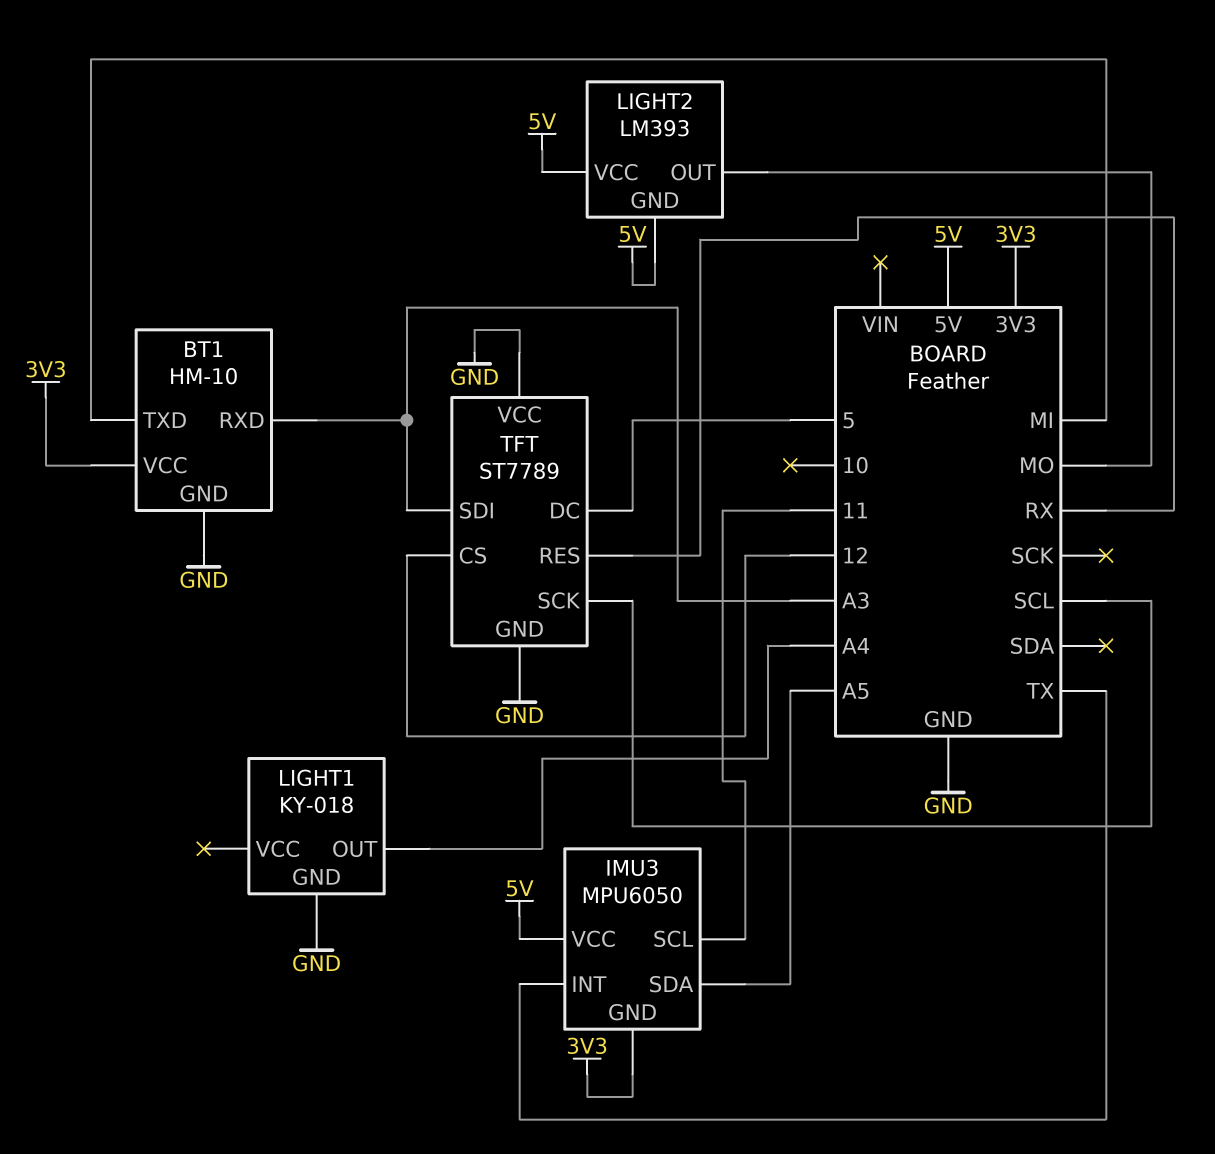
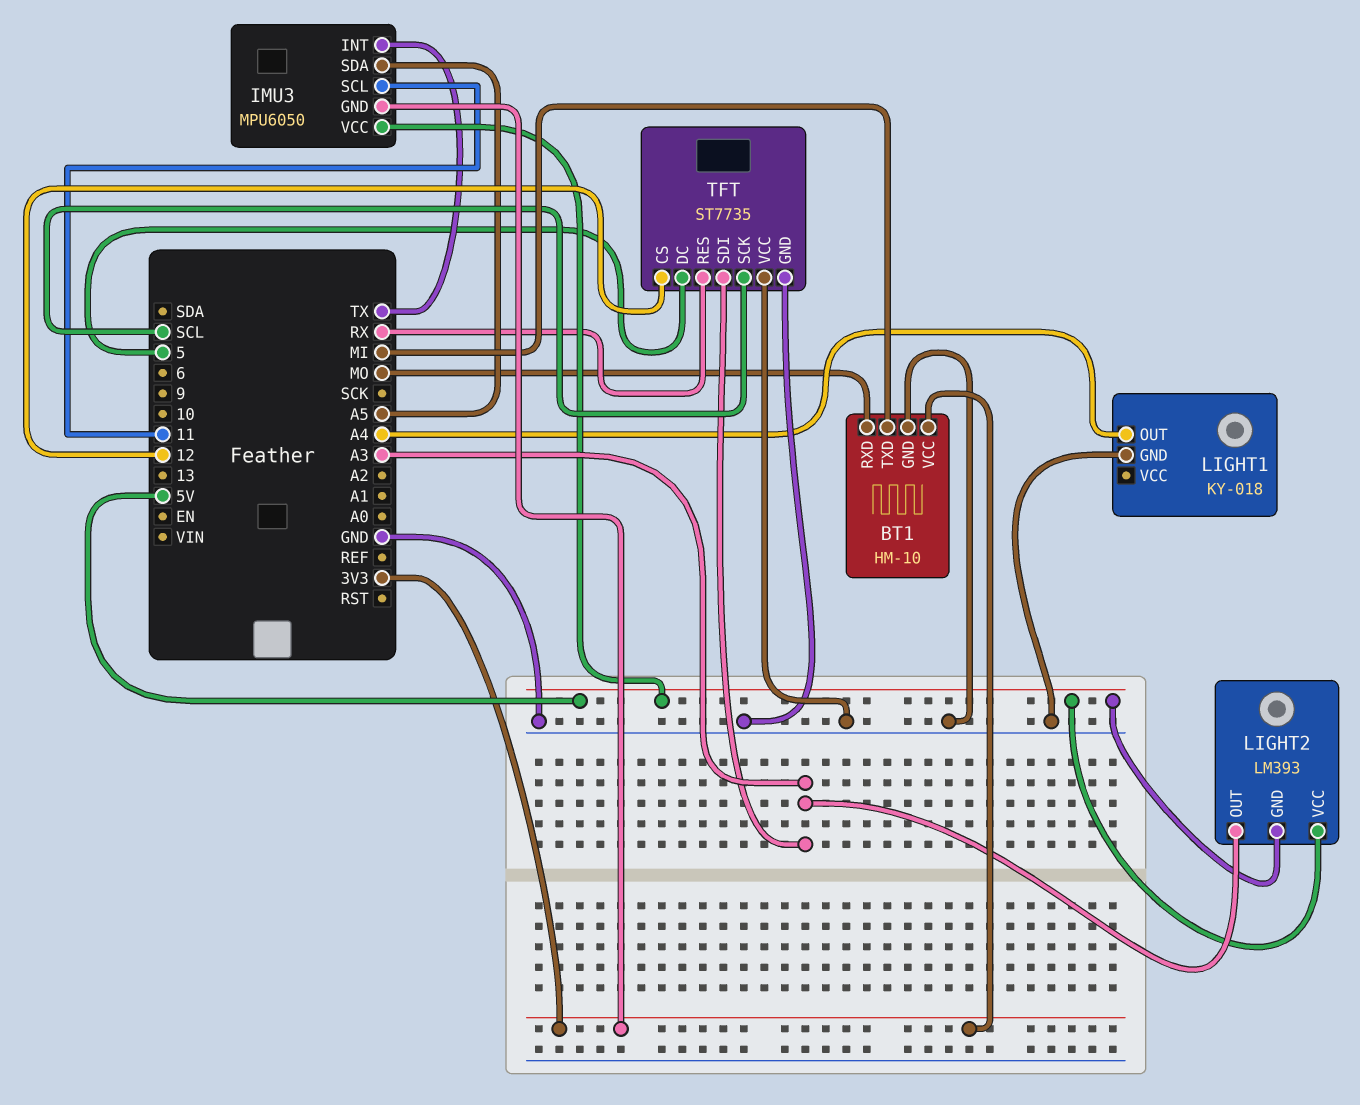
BT1 pin RXD: A3 -> MO
LIGHT2 pin OUT: MO -> A3
TFT: ST7789 -> ST7735

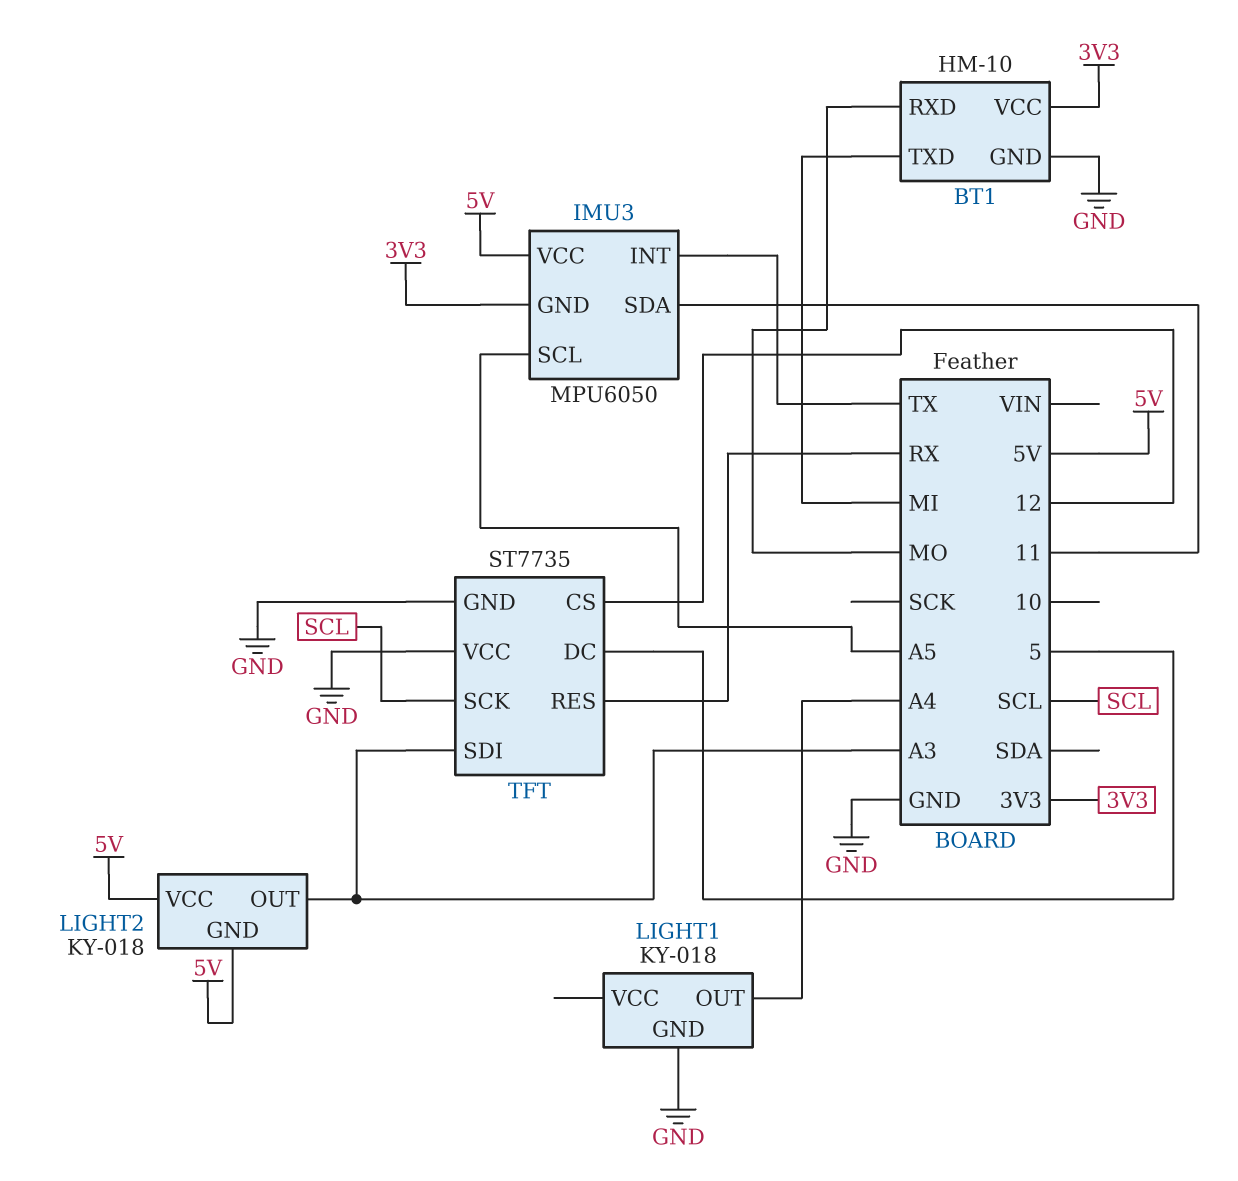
IMU3 pin SCL: 11 -> A5
IMU3 pin SDA: A5 -> 11
LIGHT2: LM393 -> KY-018

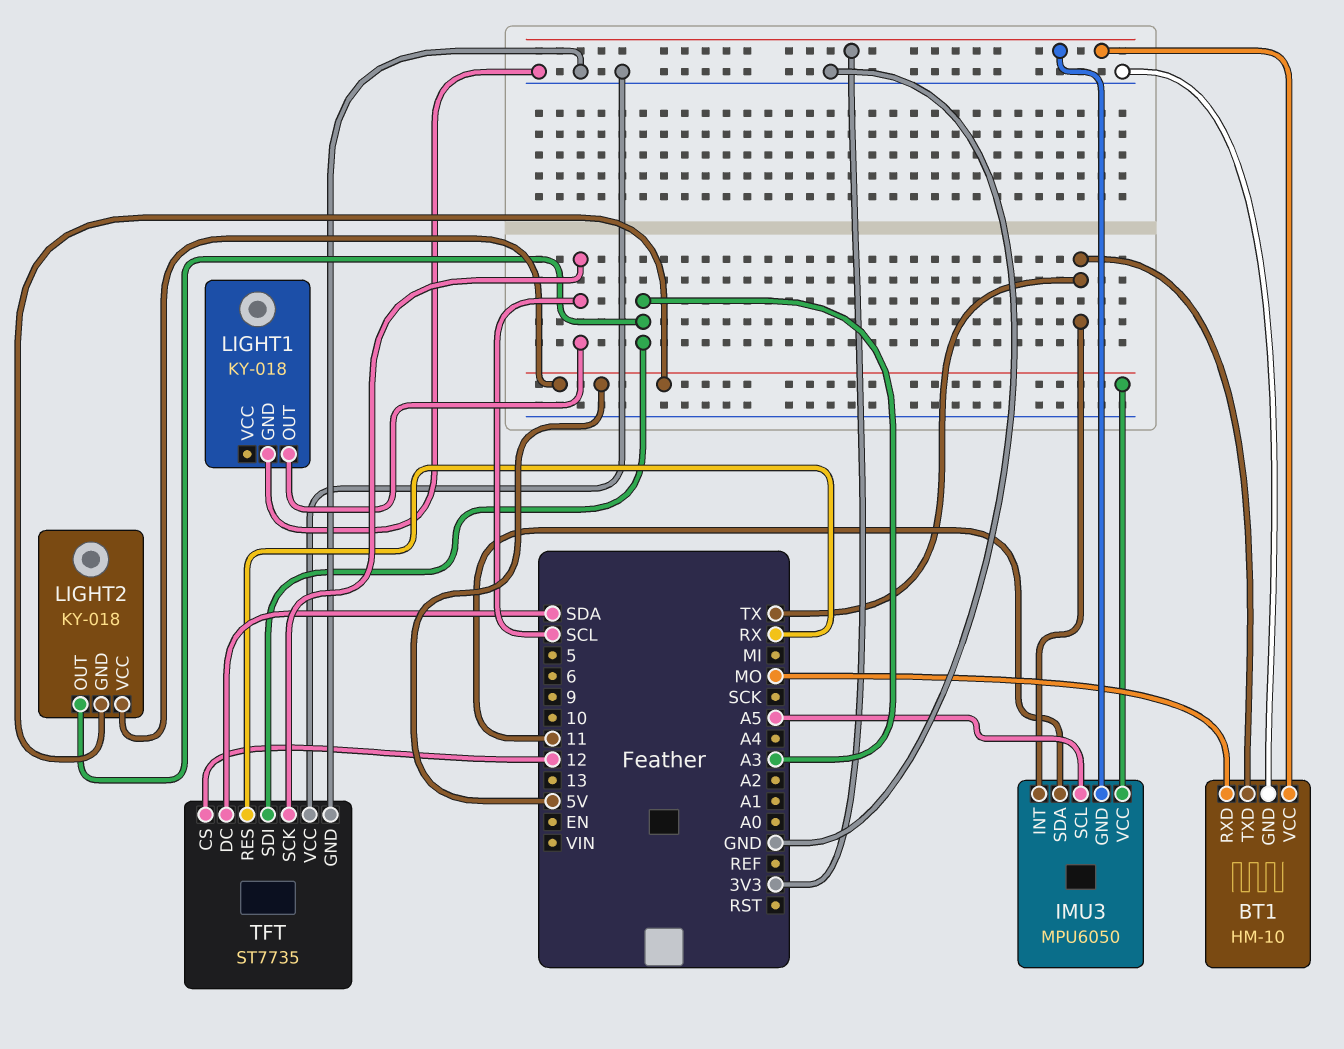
BT1 pin TXD: MI -> TX
LIGHT1 pin OUT: A4 -> SCL
TFT pin DC: 5 -> SDA

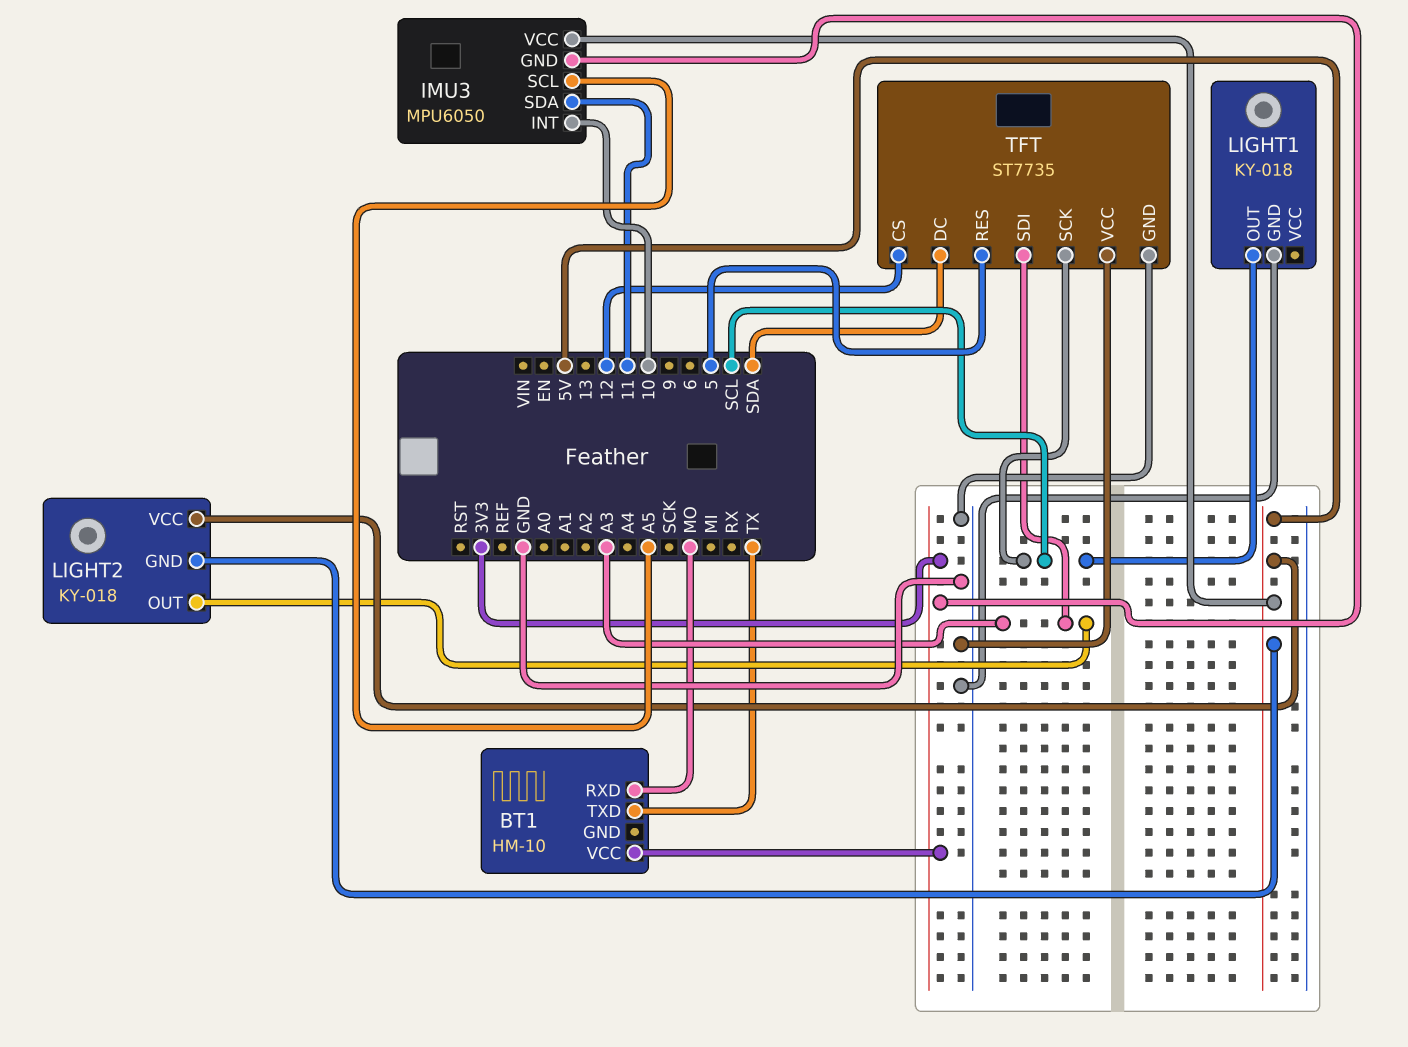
BT1 pin GND: GND -> none
IMU3 pin INT: TX -> 10
TFT pin RES: RX -> 5

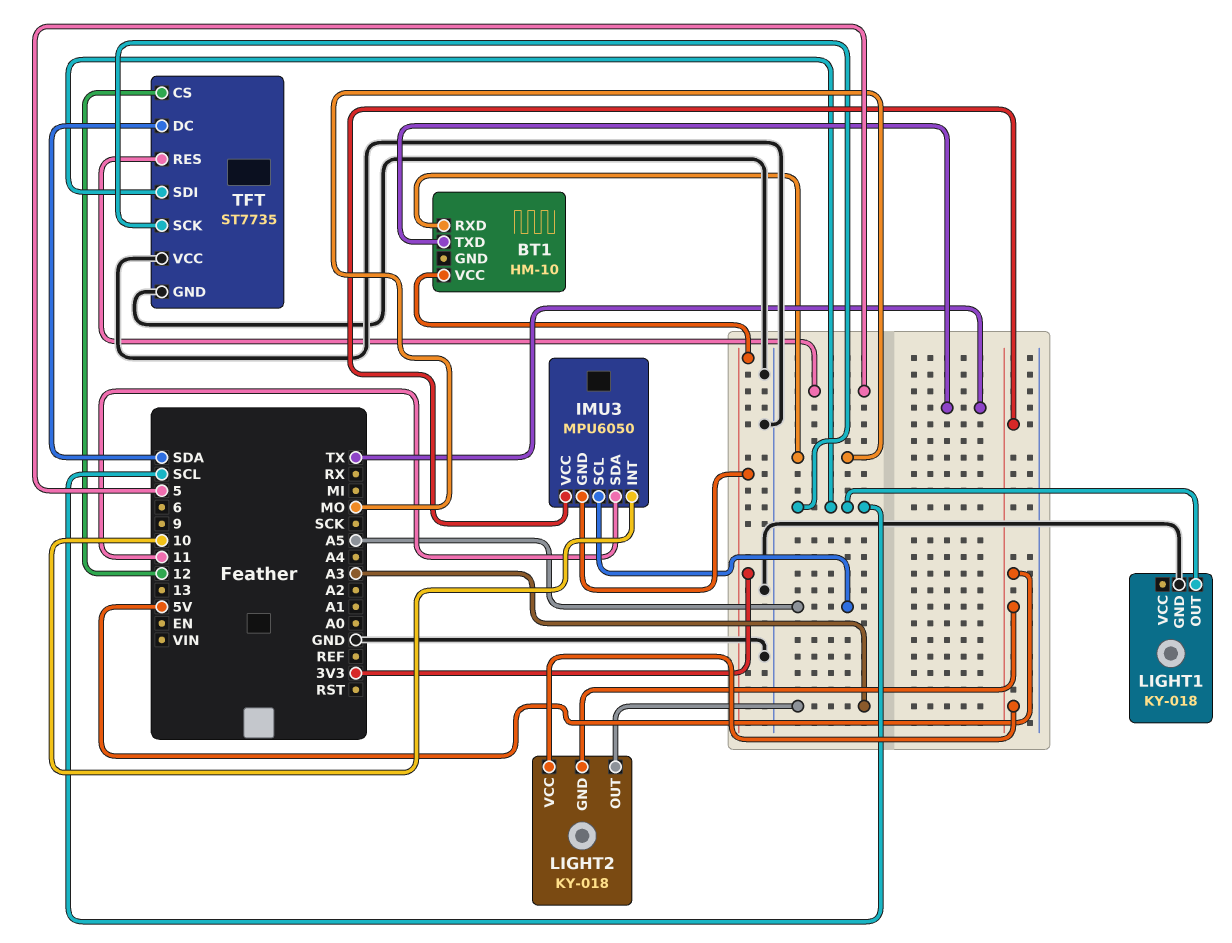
TFT pin SDI: A3 -> SCL

